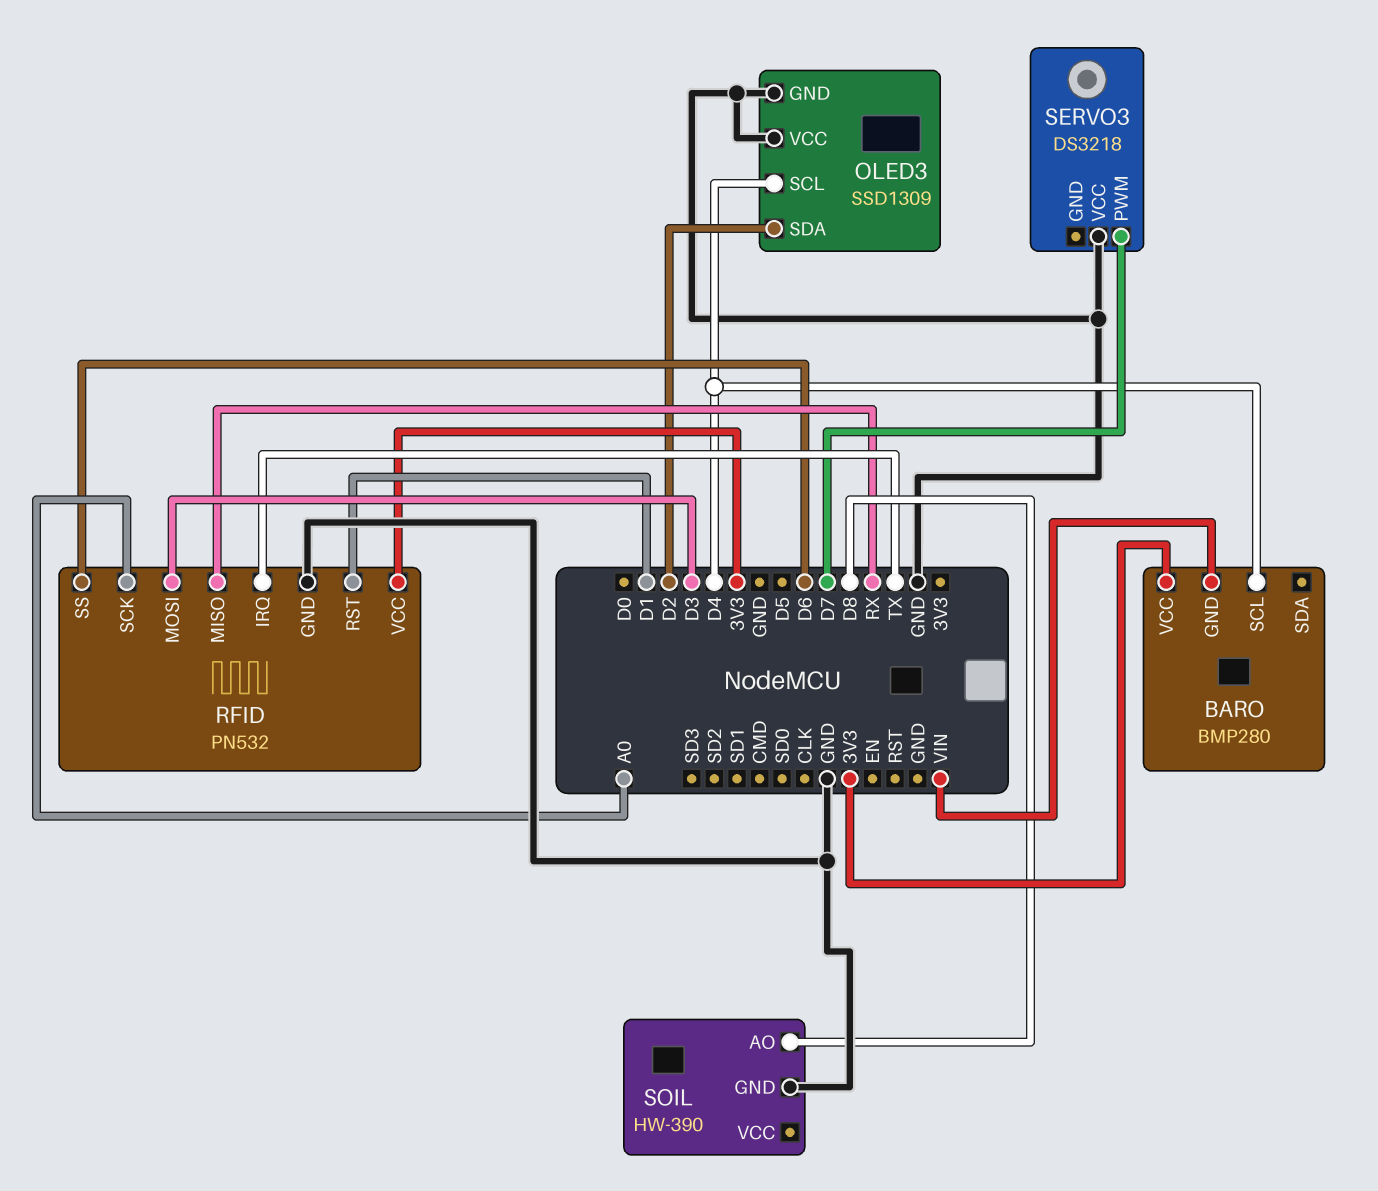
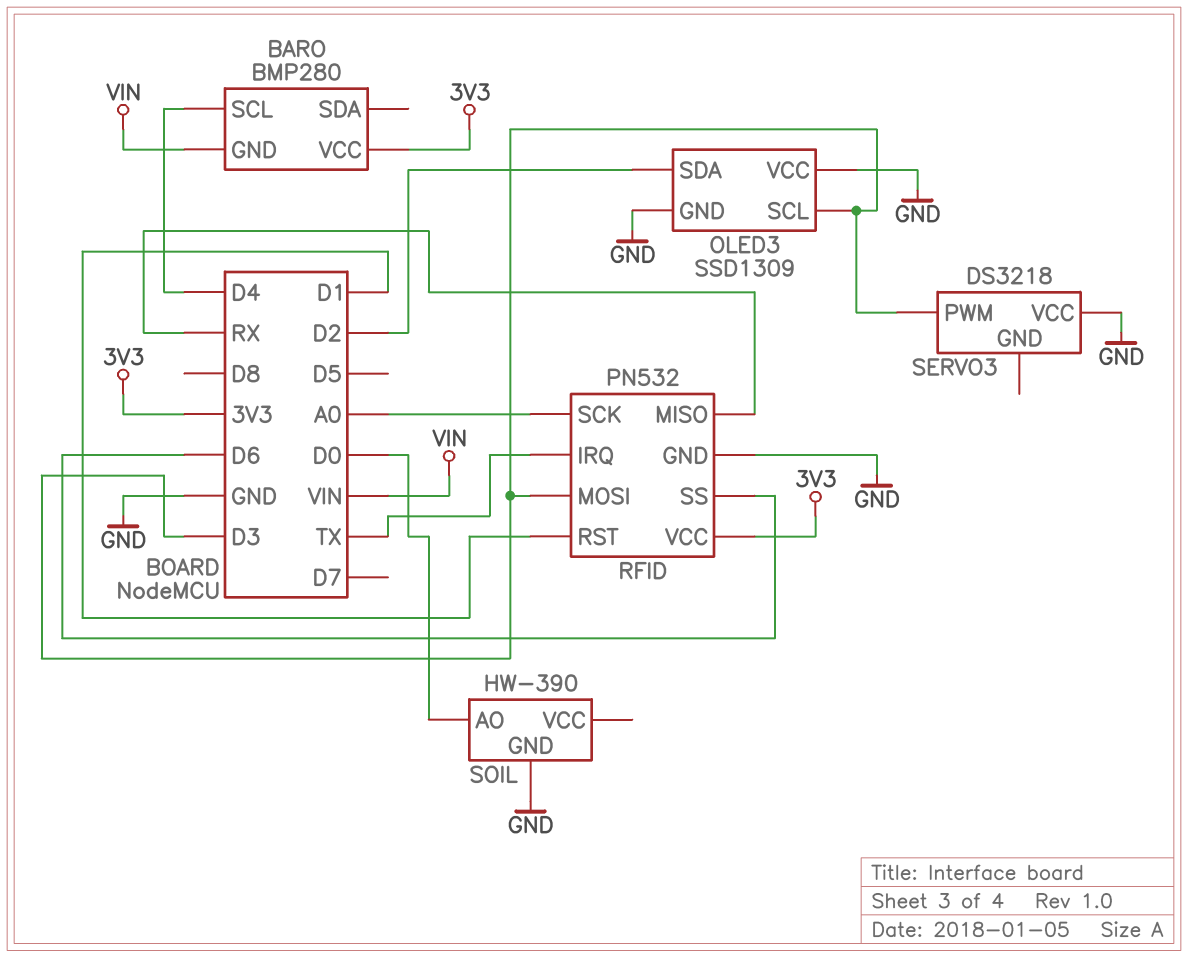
OLED3 pin SCL: D4 -> D3
SERVO3 pin PWM: D7 -> D3
SOIL pin AO: D8 -> D0

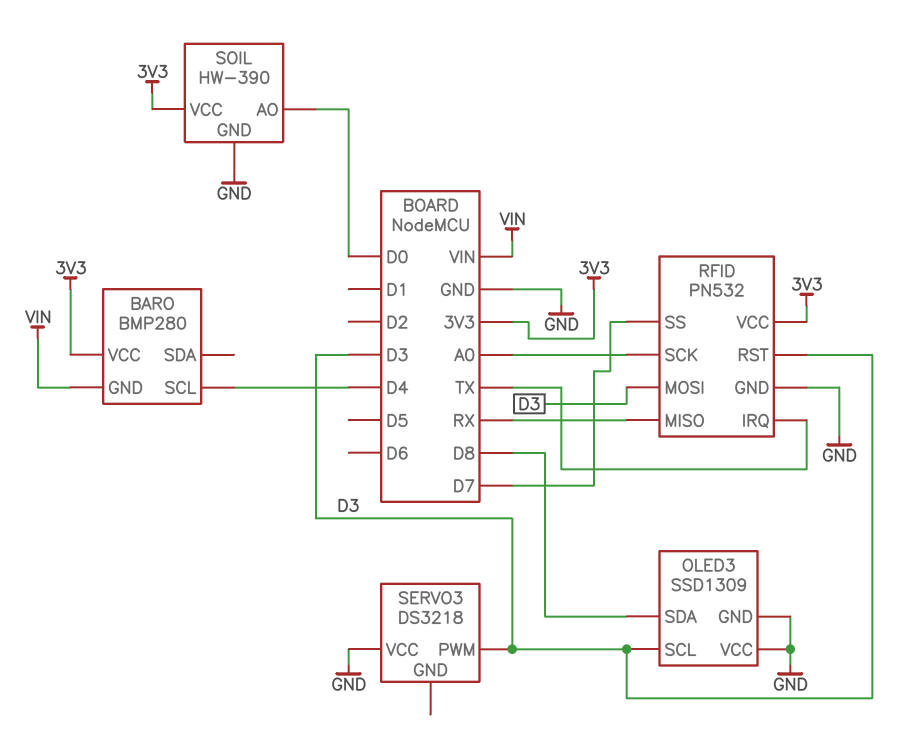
OLED3 pin SDA: D2 -> D8
RFID pin RST: D1 -> D3
RFID pin SS: D6 -> D7
SOIL pin VCC: none -> 3V3

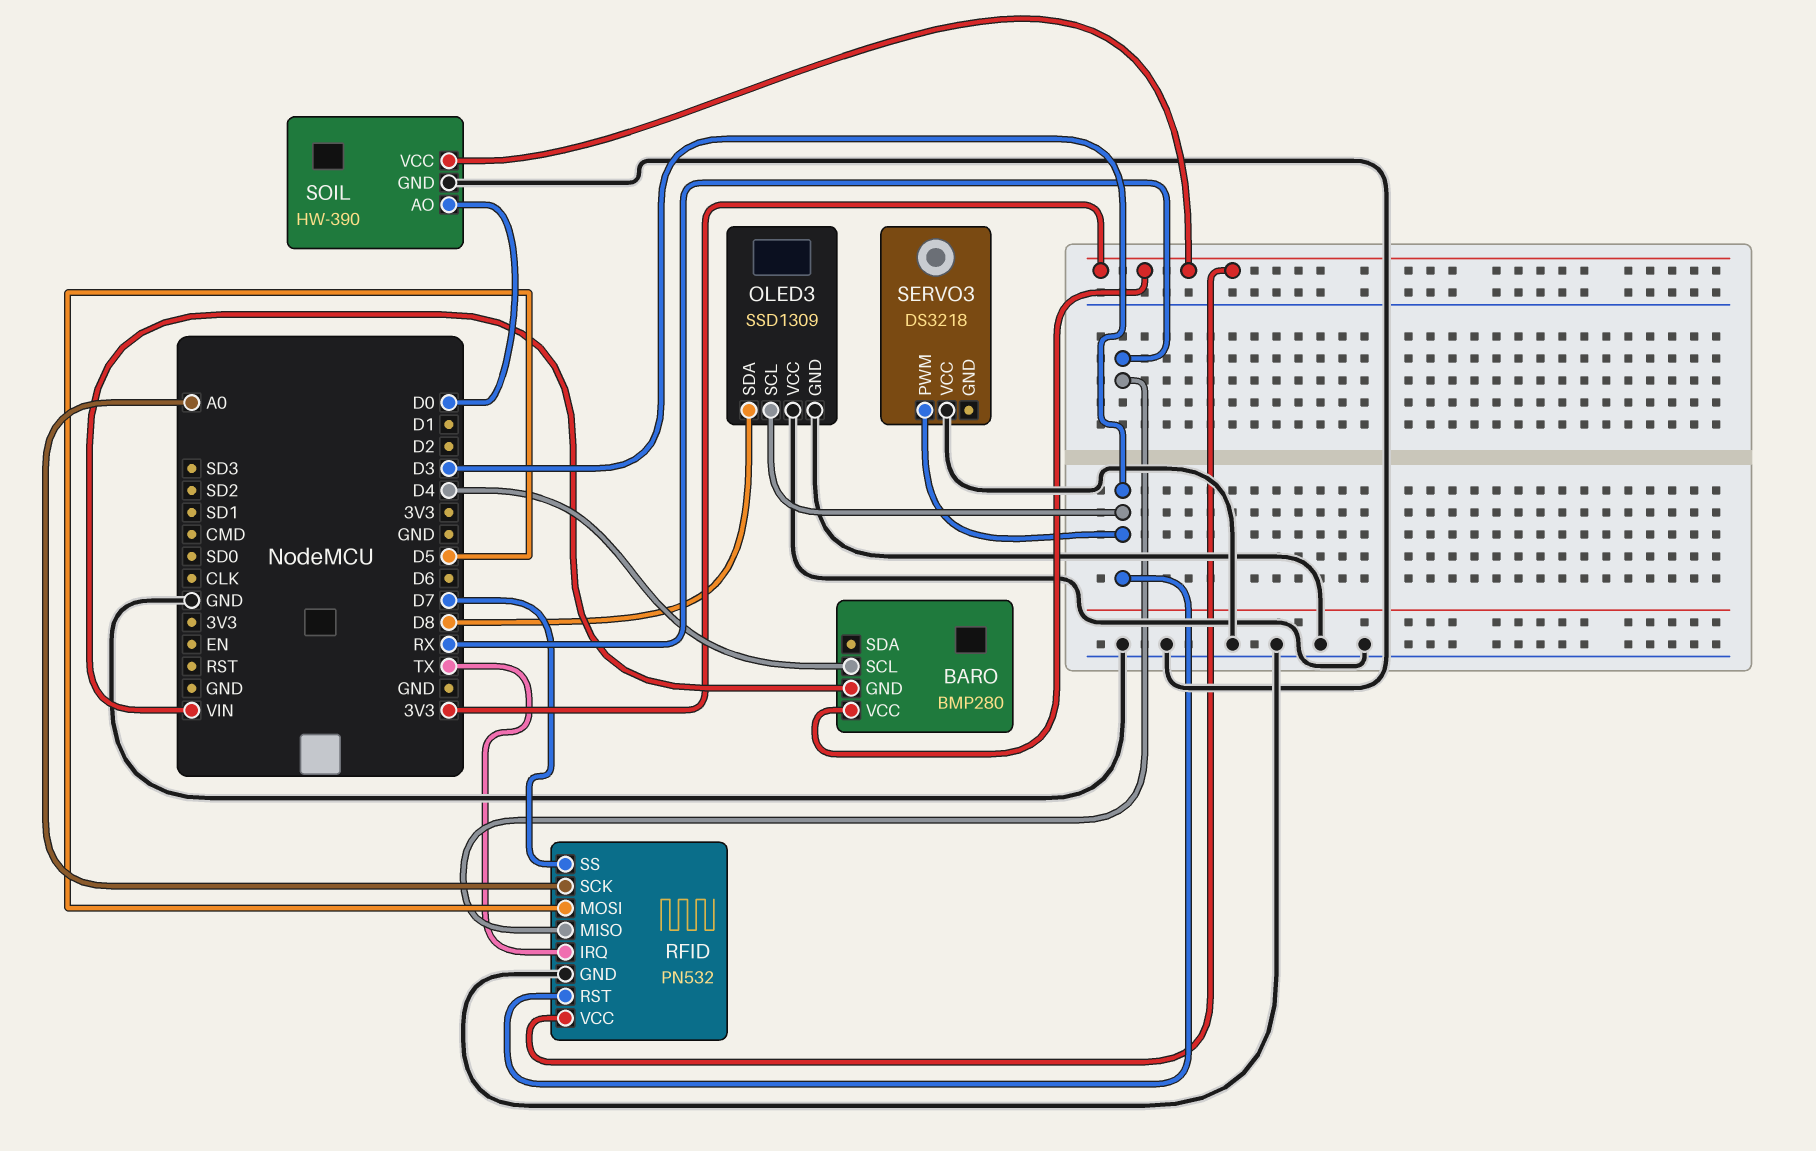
RFID pin MOSI: D3 -> D5

